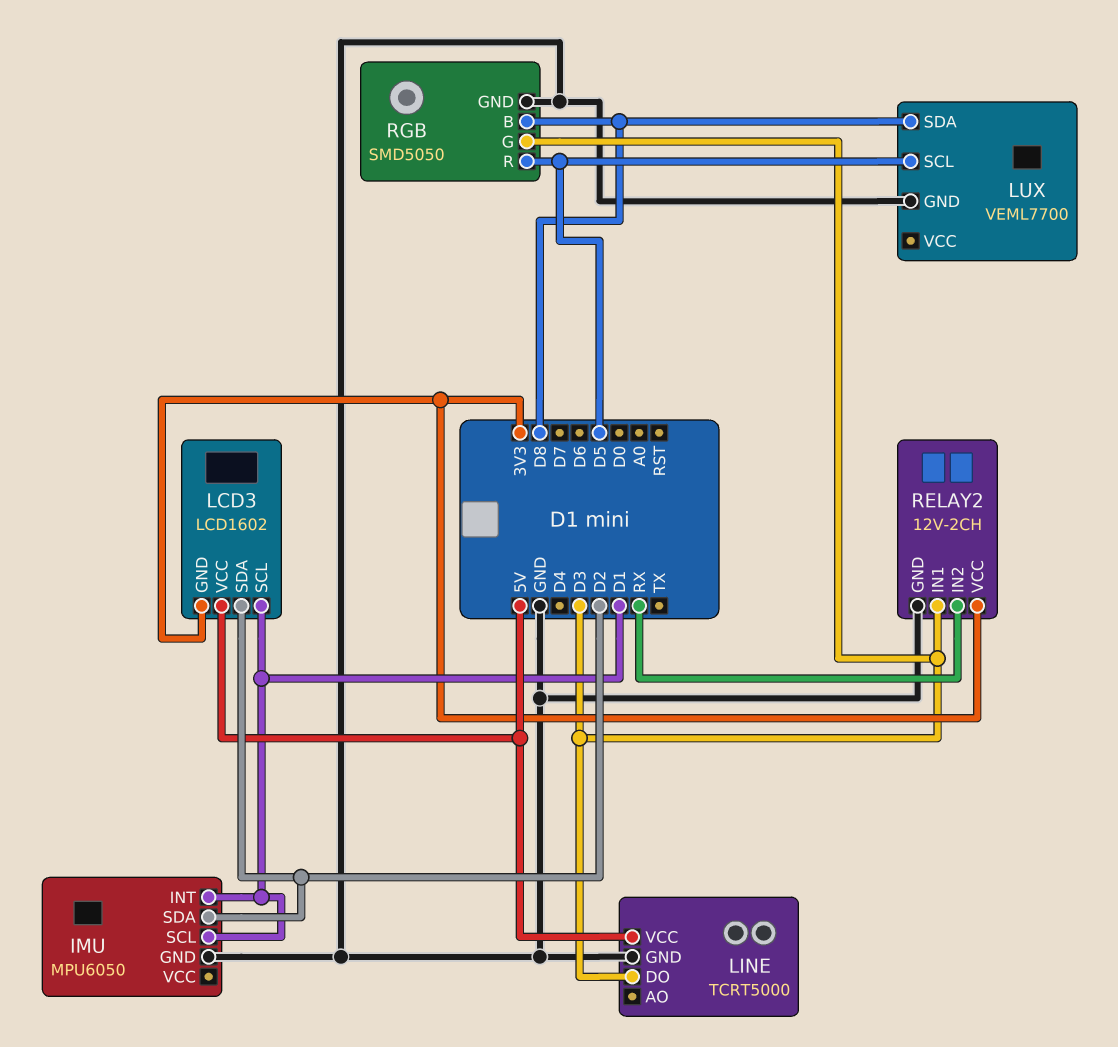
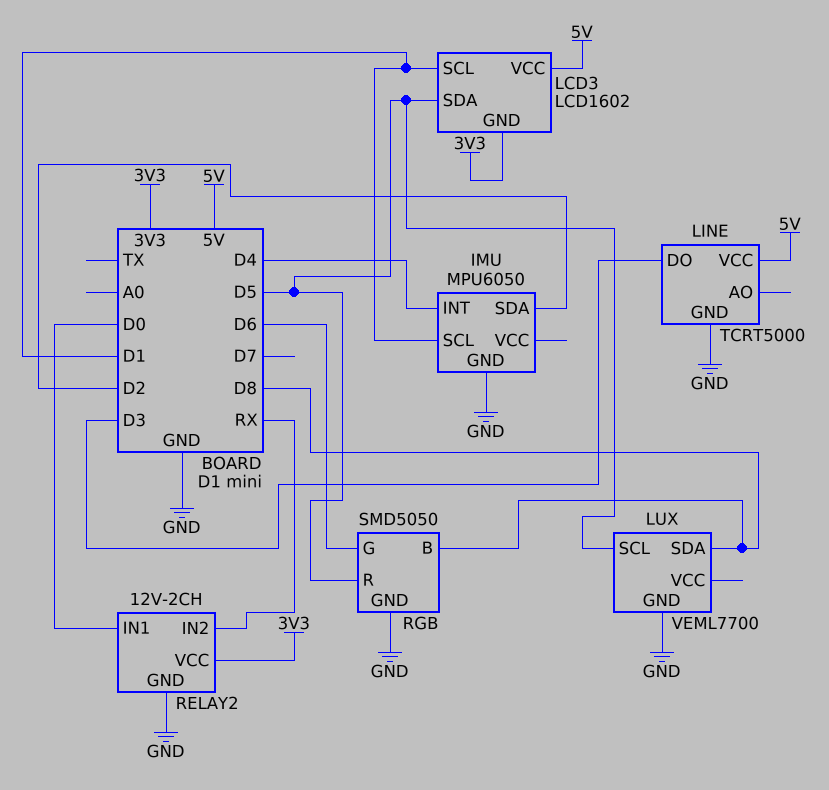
IMU pin INT: D1 -> D4
LCD3 pin SDA: D2 -> D5
RELAY2 pin IN1: D3 -> D0
RGB pin G: D3 -> D6

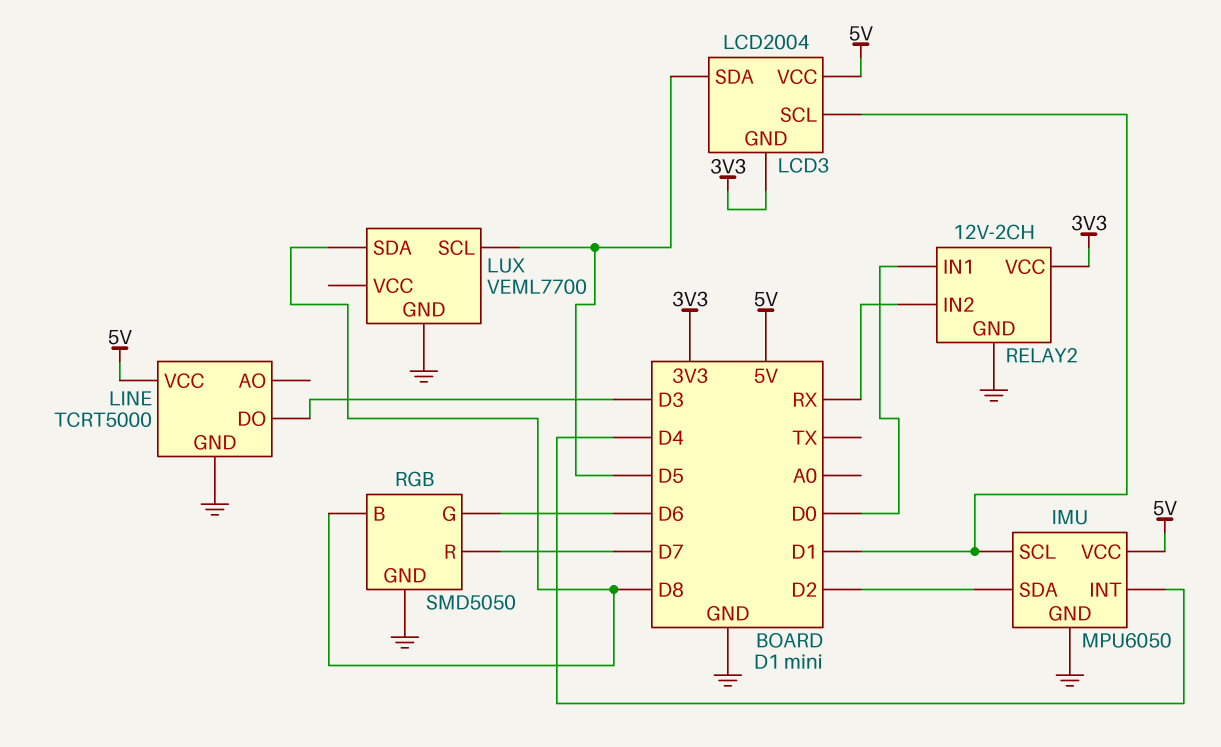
IMU pin VCC: none -> 5V
LCD3: LCD1602 -> LCD2004
RGB pin R: D5 -> D7

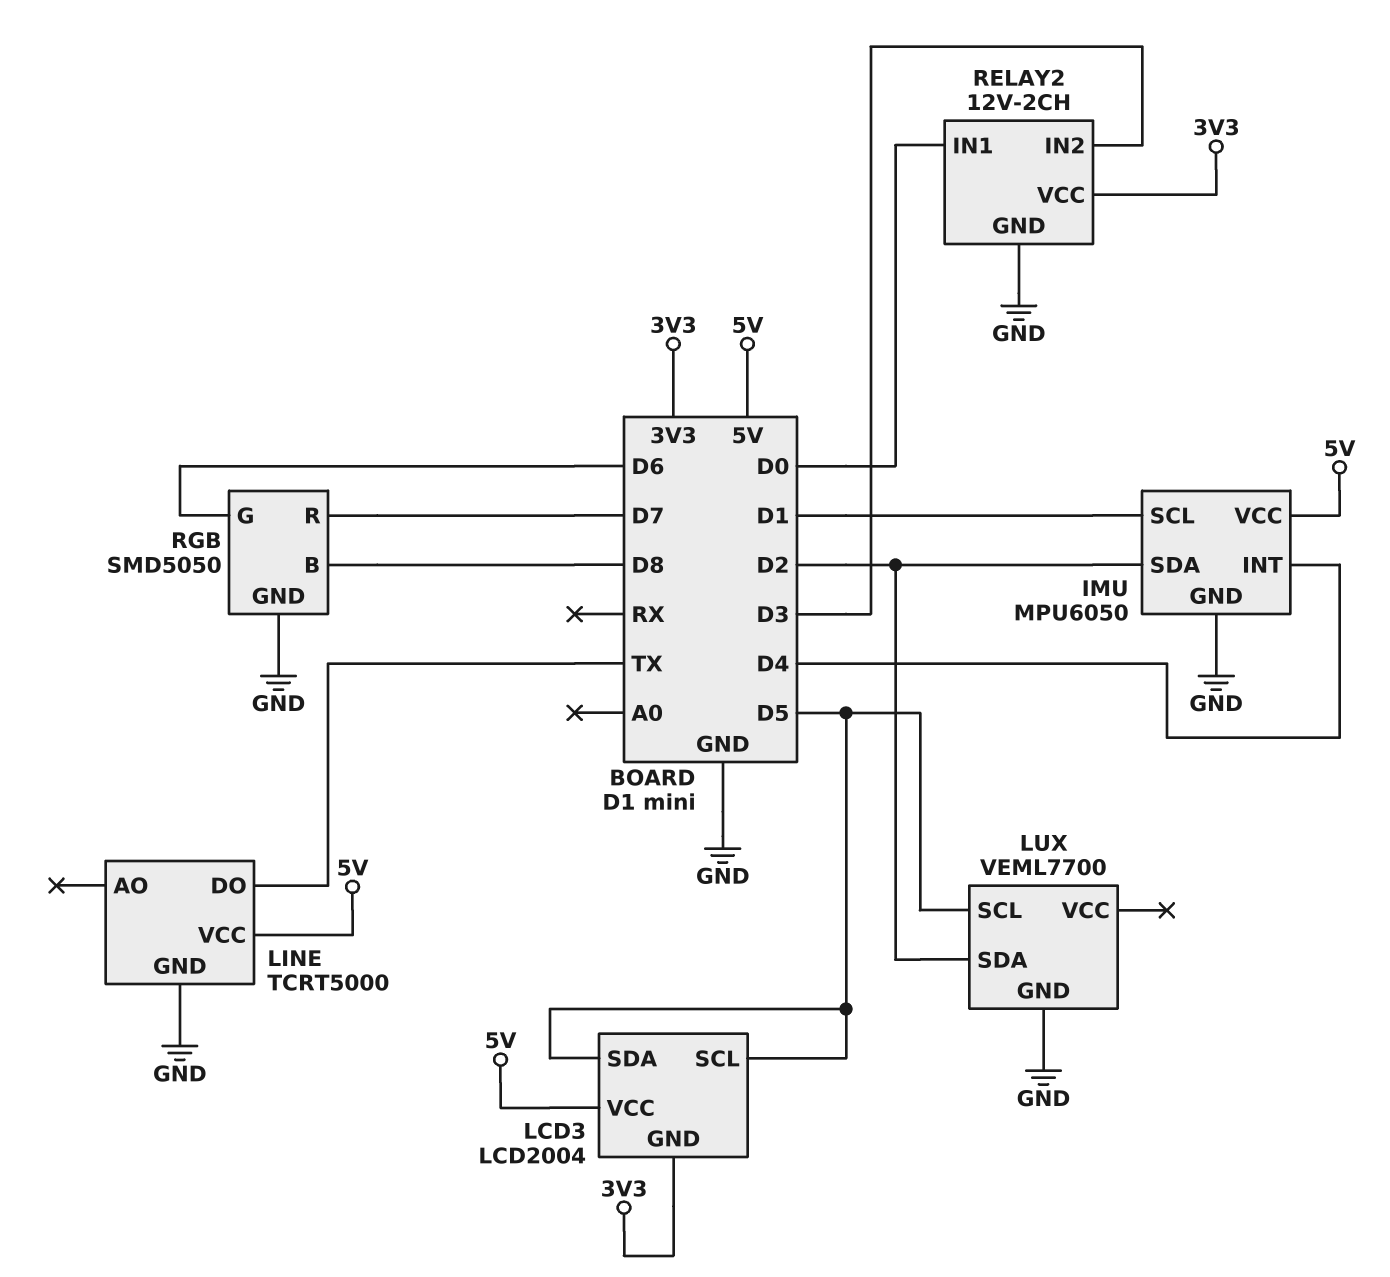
LCD3 pin SCL: D1 -> D5
LINE pin DO: D3 -> TX
LUX pin SDA: D8 -> D2
RELAY2 pin IN2: RX -> D3

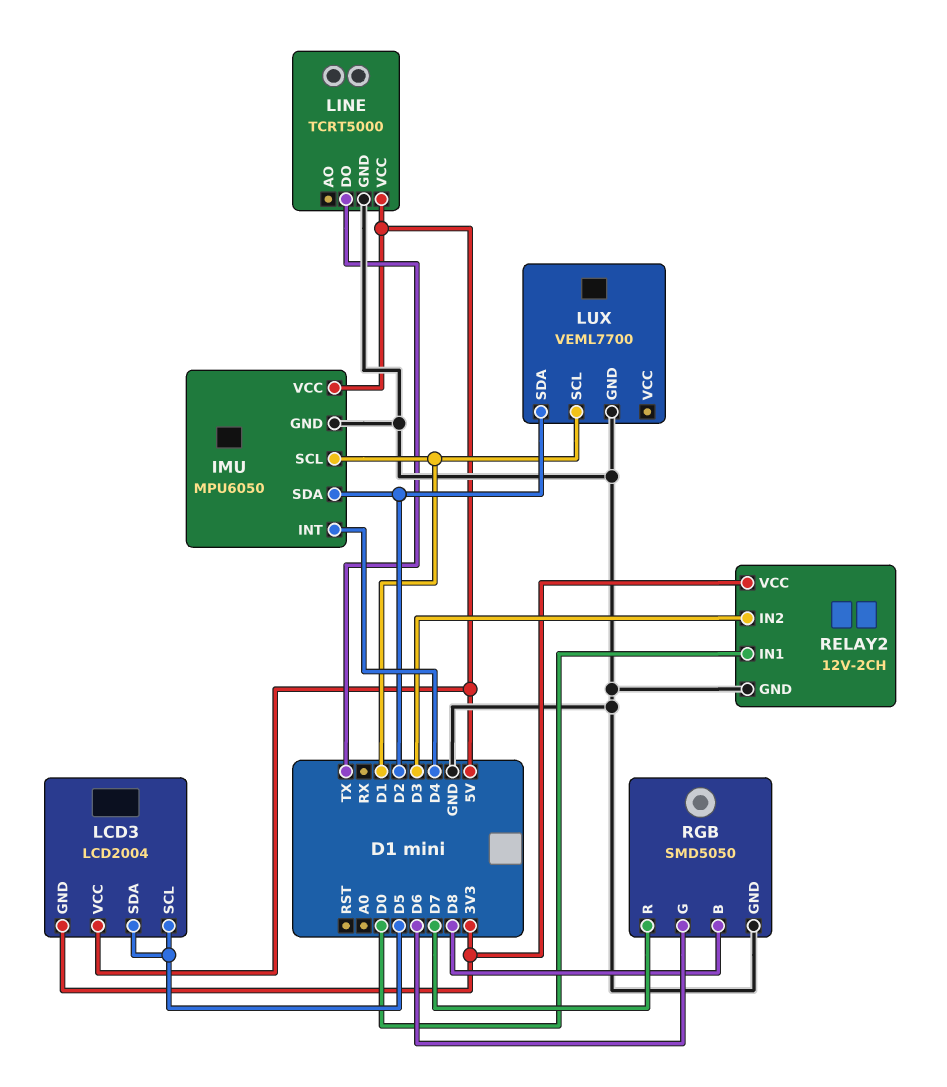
LUX pin SCL: D5 -> D1

